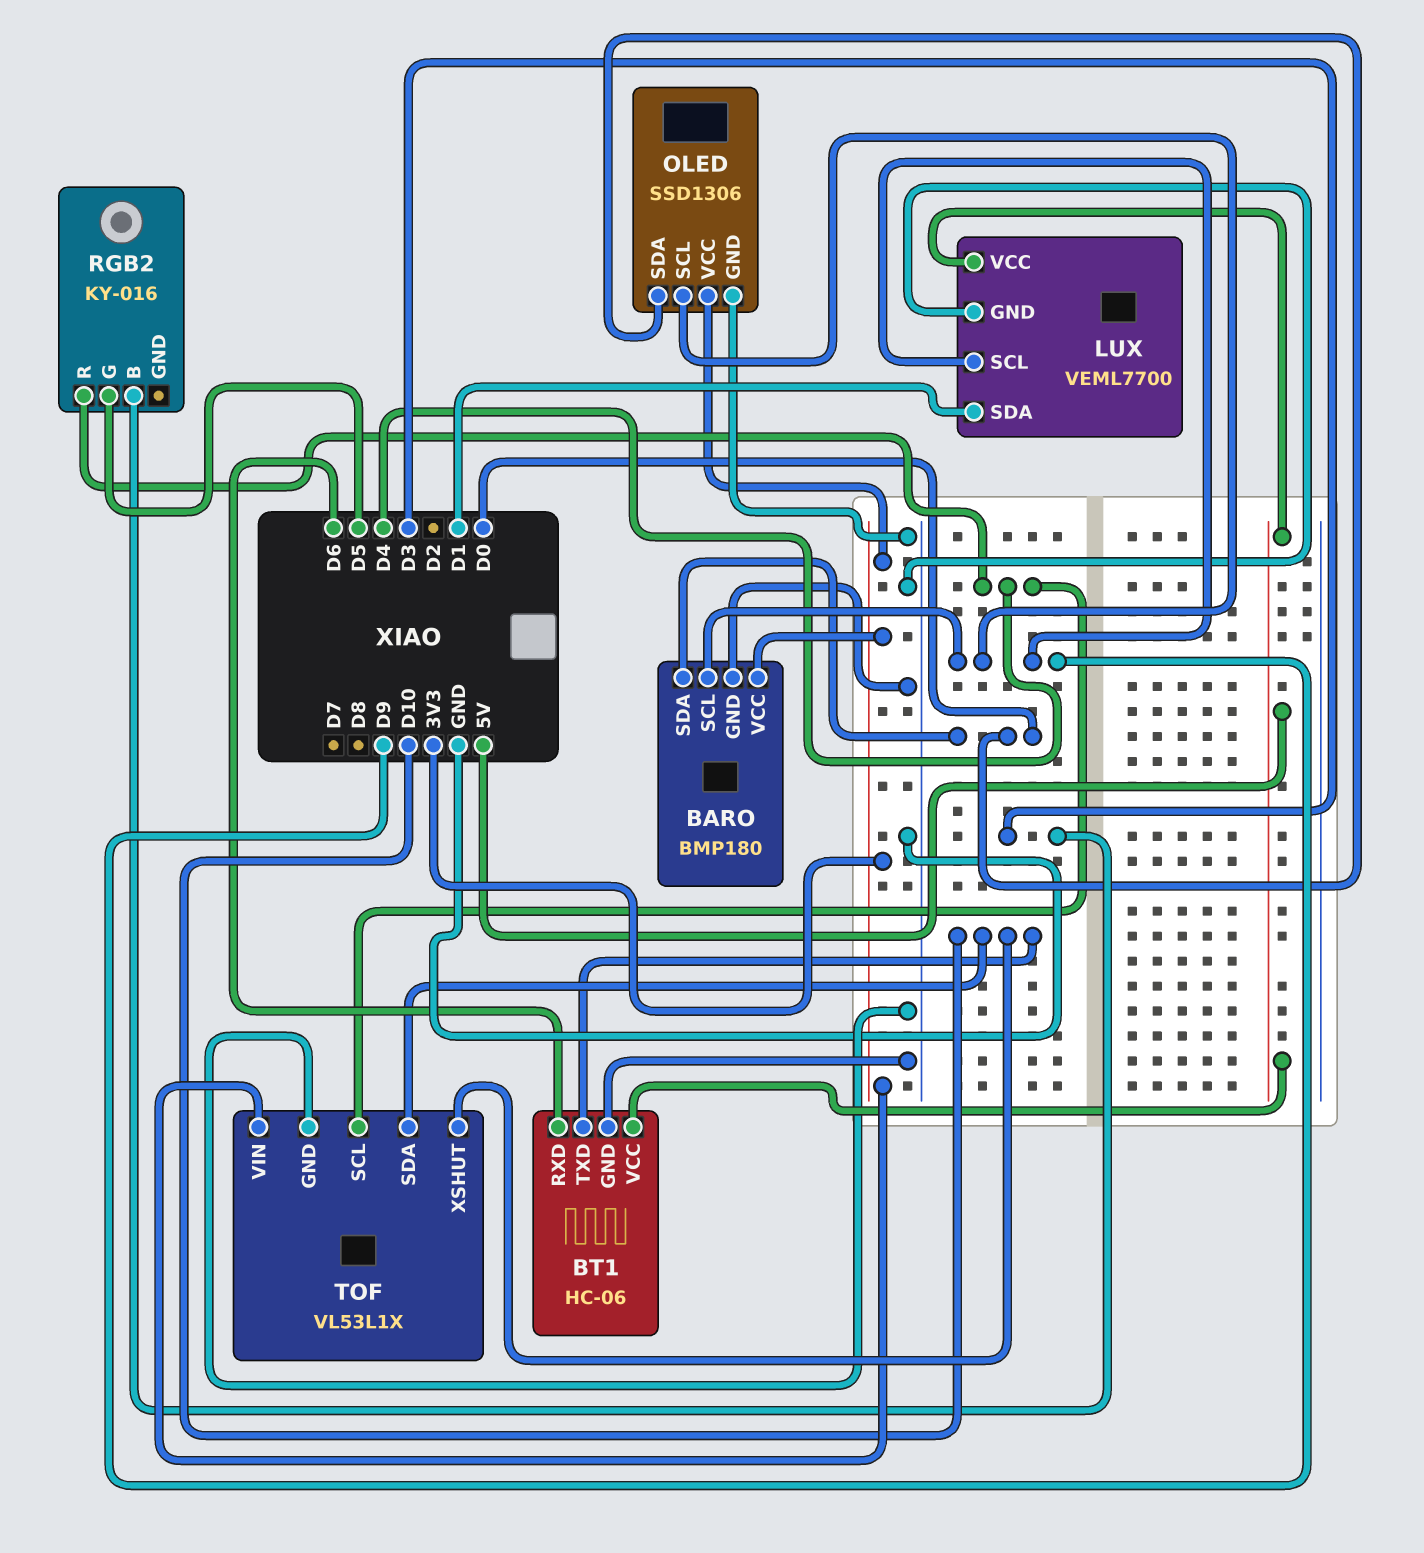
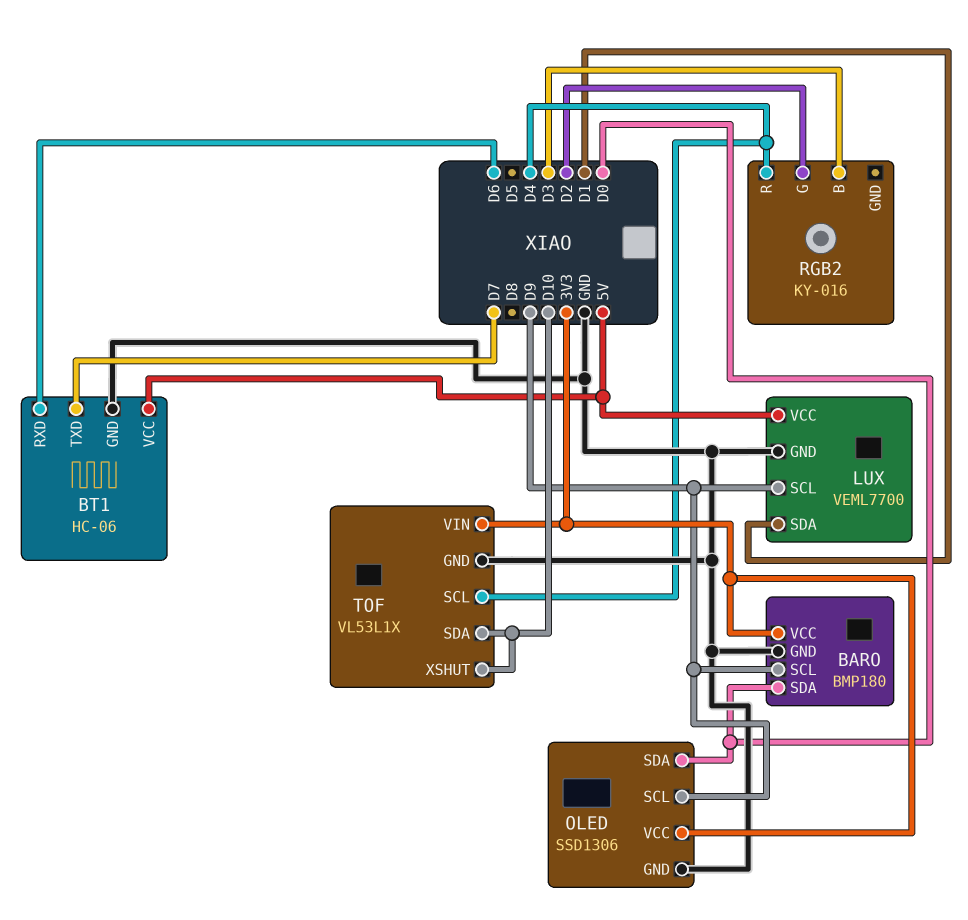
BT1 pin TXD: D10 -> D7
RGB2 pin G: D5 -> D2

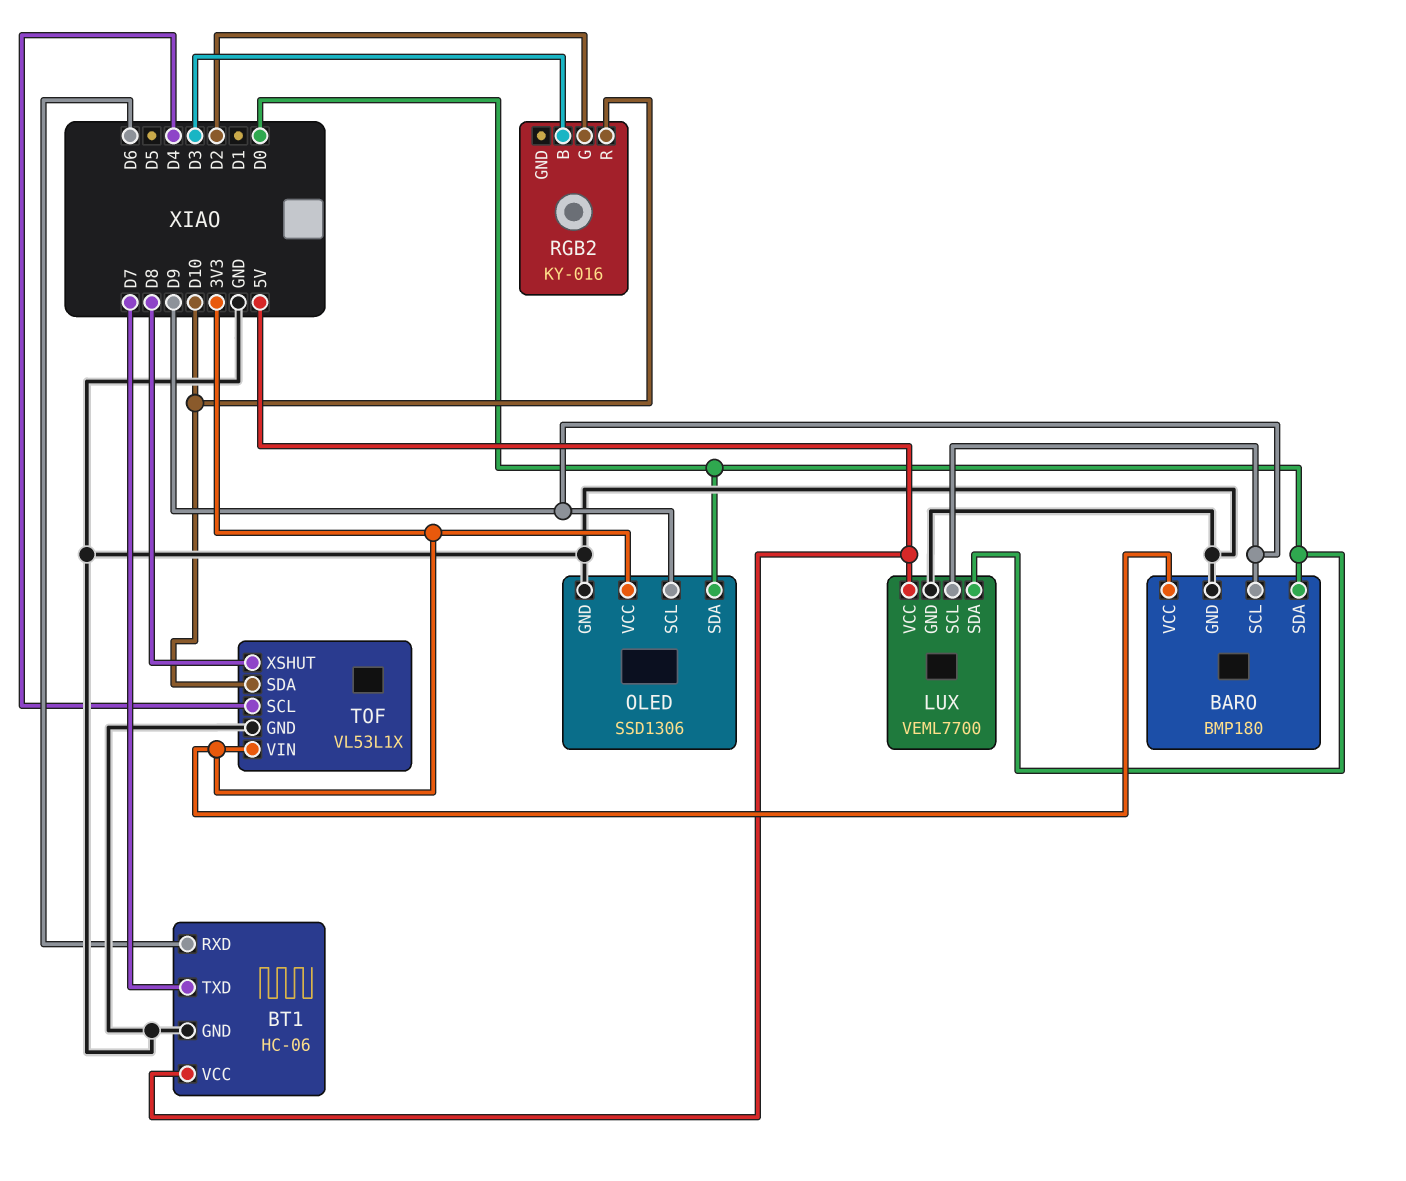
LUX pin SDA: D1 -> D0
RGB2 pin R: D4 -> D10
TOF pin XSHUT: D10 -> D8

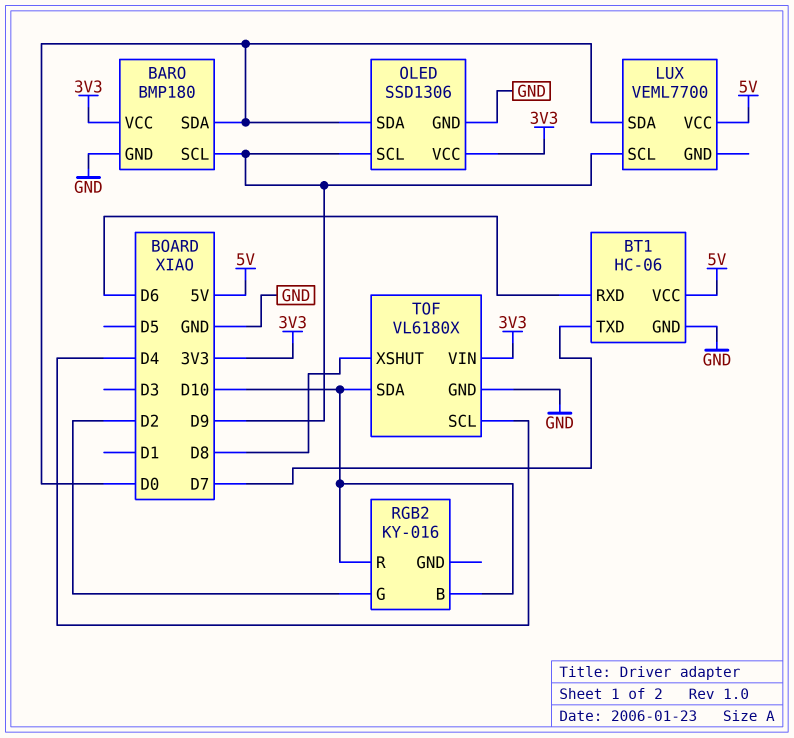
LUX pin GND: GND -> none
RGB2 pin B: D3 -> D10
TOF: VL53L1X -> VL6180X

